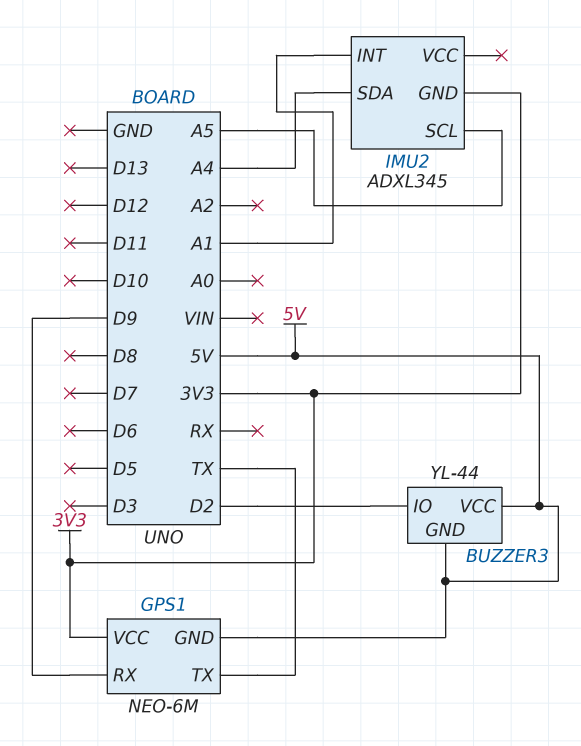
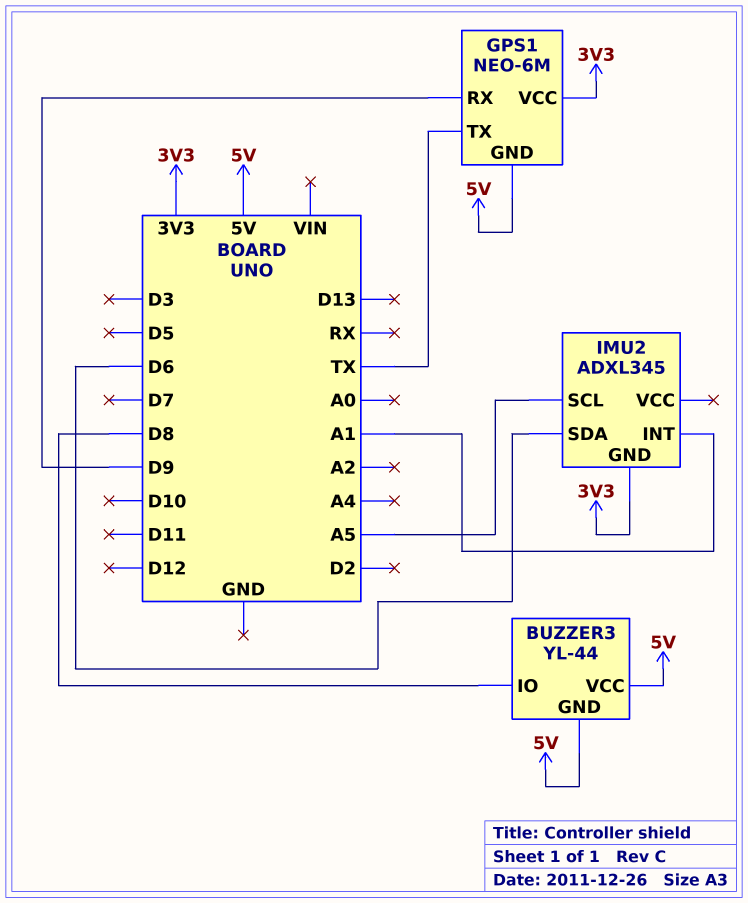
BUZZER3 pin IO: D2 -> D8
IMU2 pin SDA: A4 -> D6

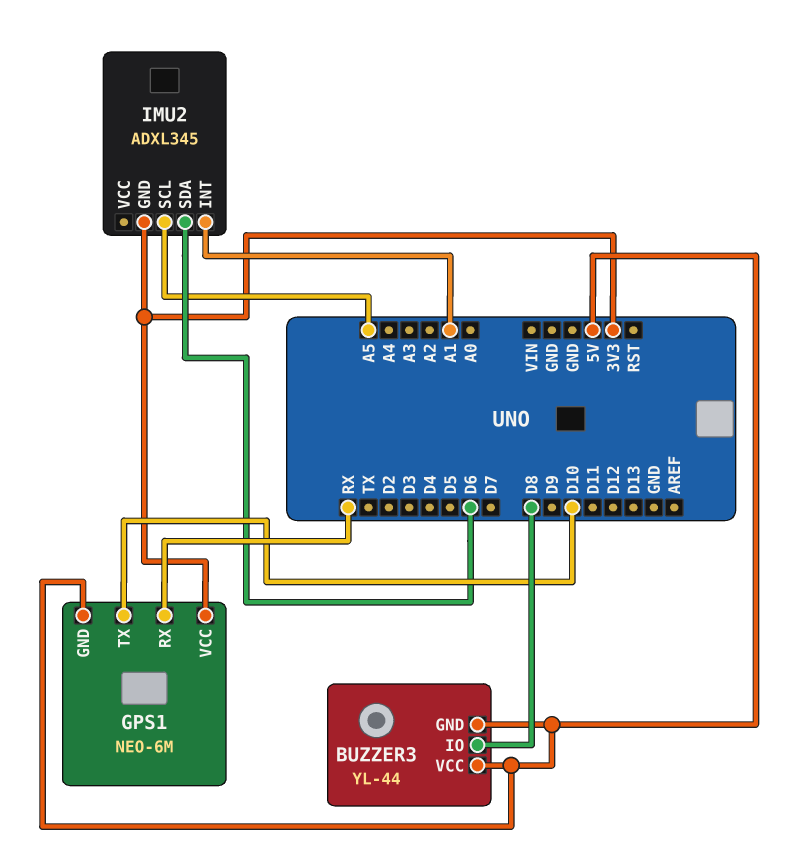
GPS1 pin RX: D9 -> RX
GPS1 pin TX: TX -> D10

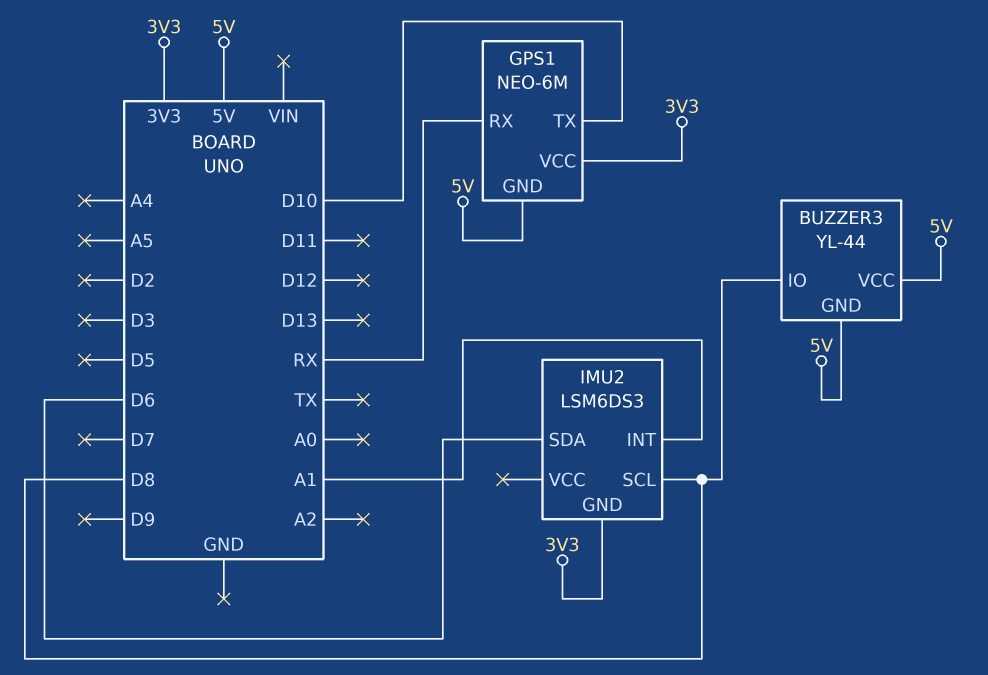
IMU2: ADXL345 -> LSM6DS3
IMU2 pin SCL: A5 -> D8

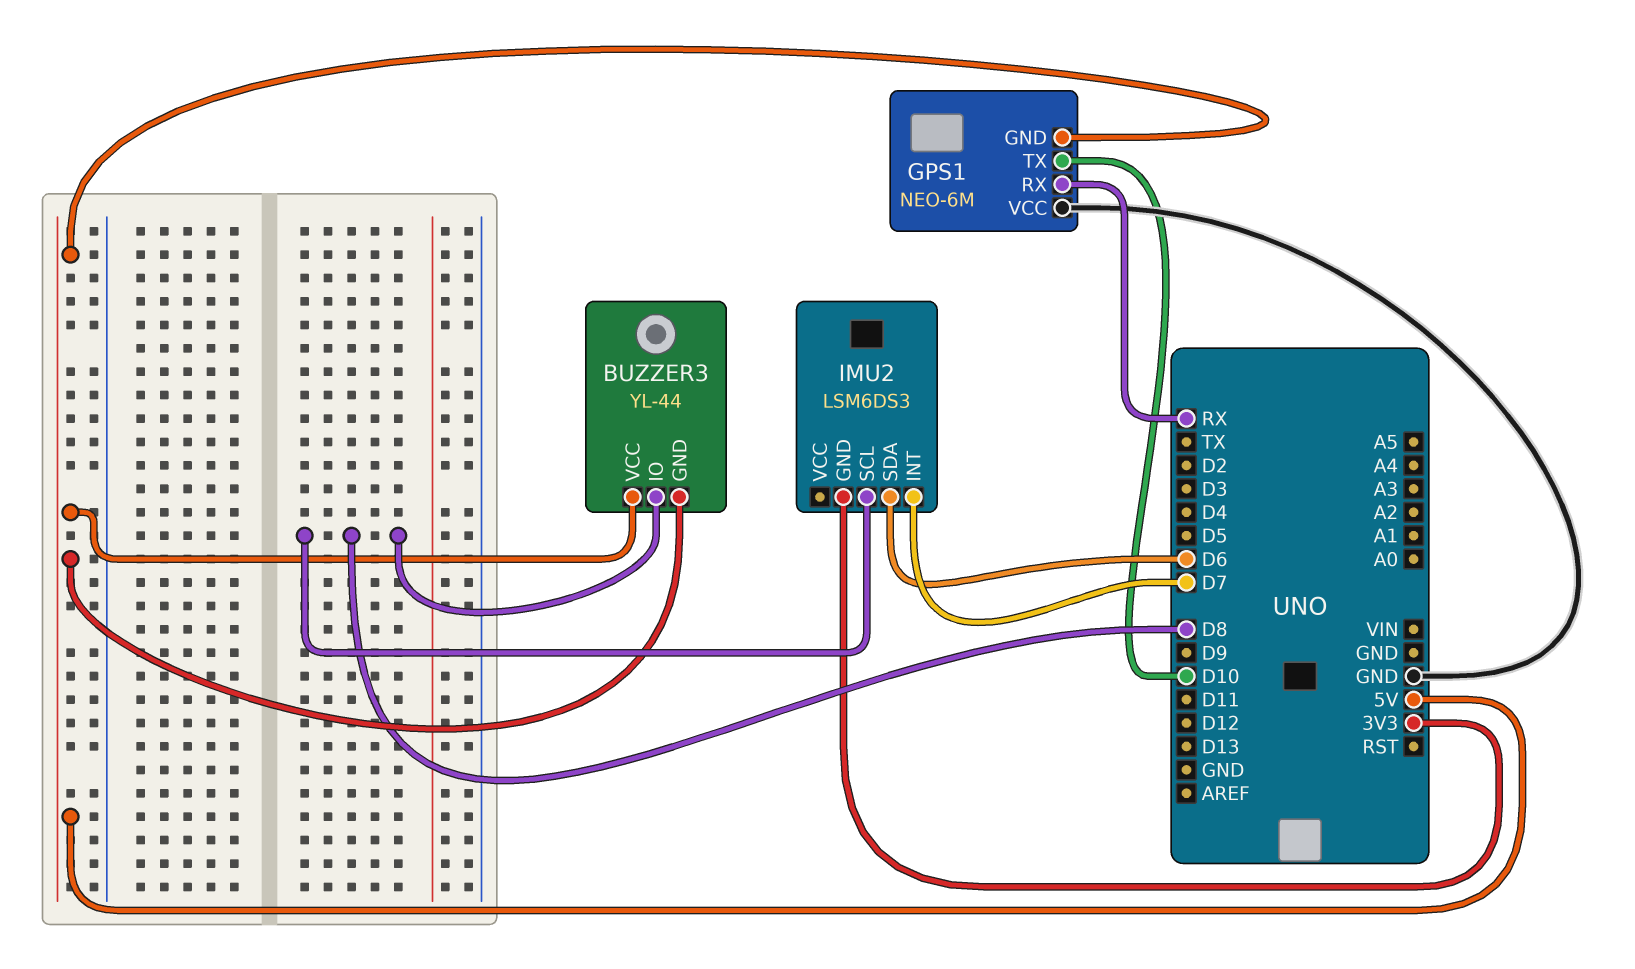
GPS1 pin VCC: 3V3 -> GND
IMU2 pin INT: A1 -> D7

